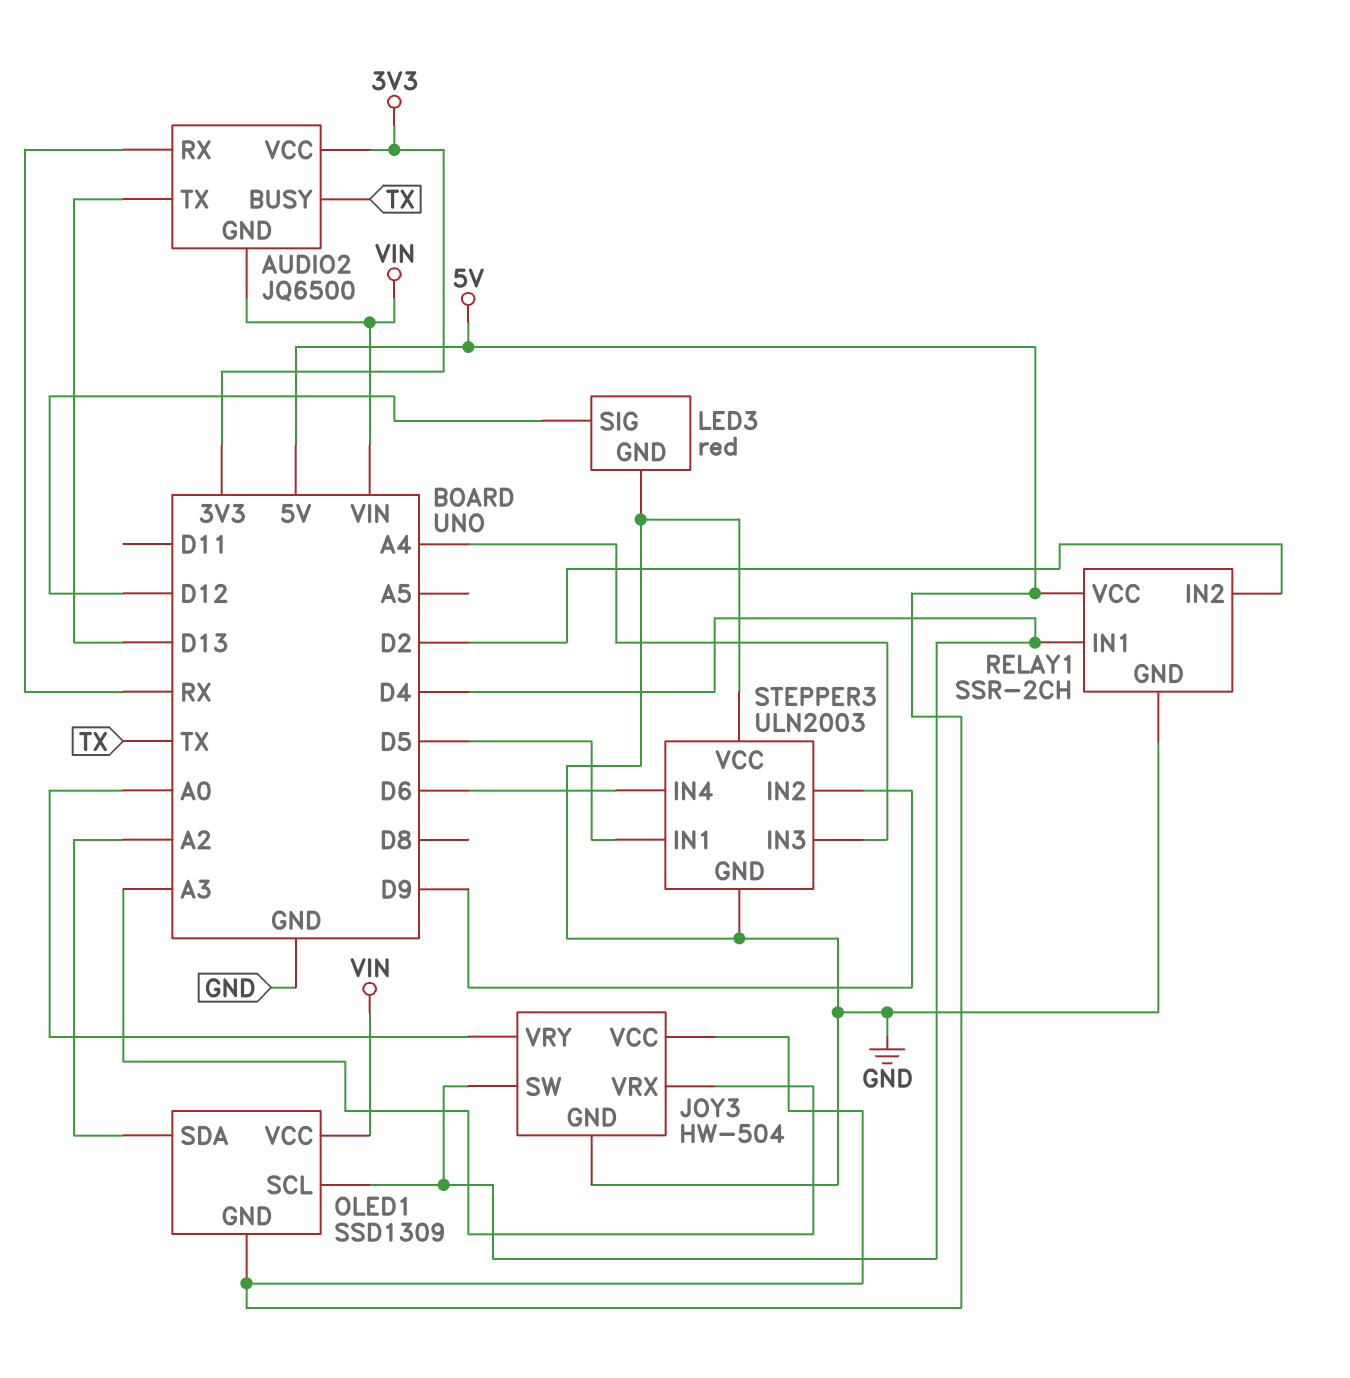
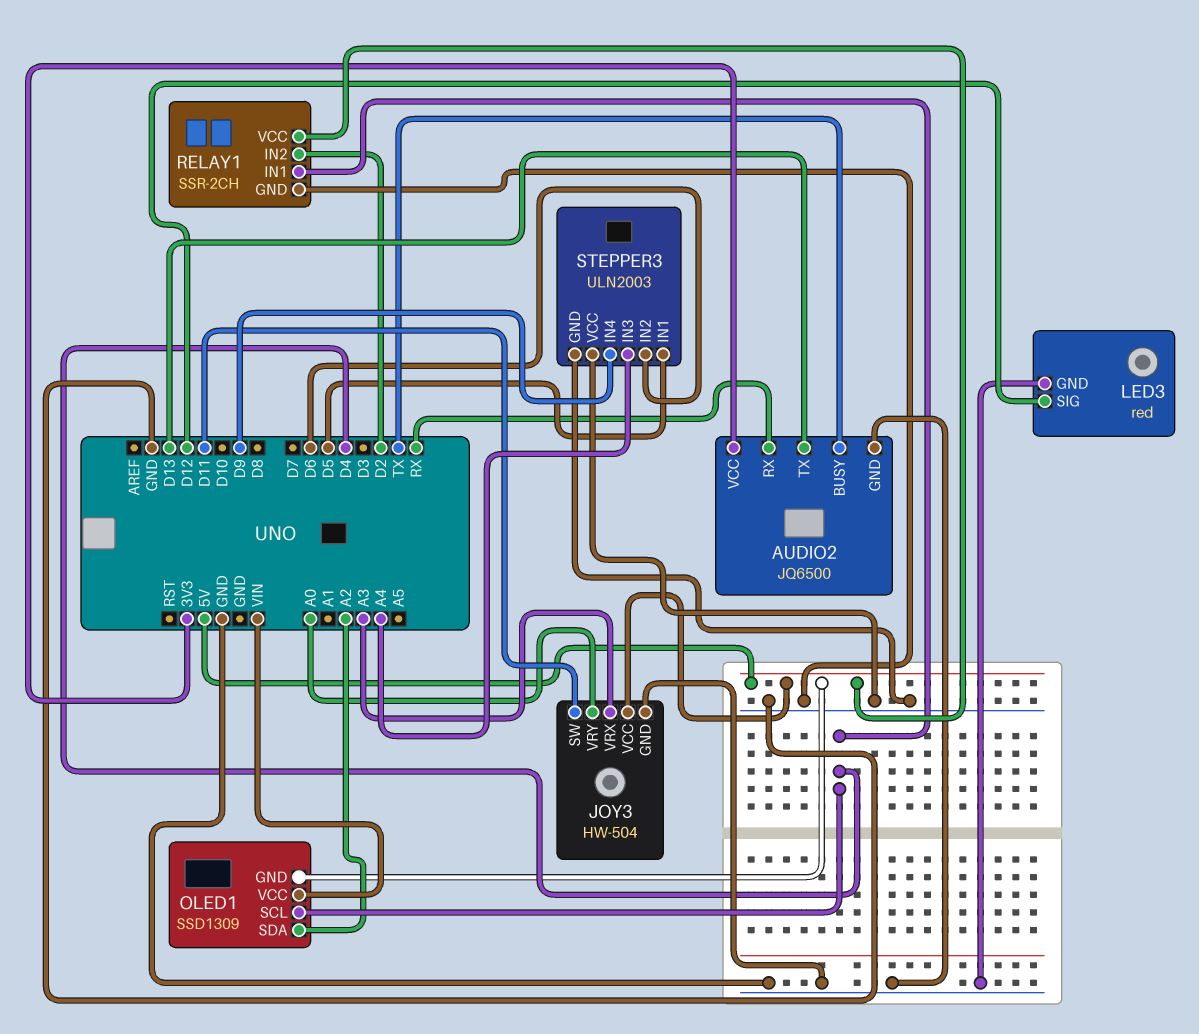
AUDIO2 pin GND: VIN -> GND
JOY3 pin SW: D4 -> D11
STEPPER3 pin IN2: D9 -> D6
STEPPER3 pin IN4: D6 -> D9

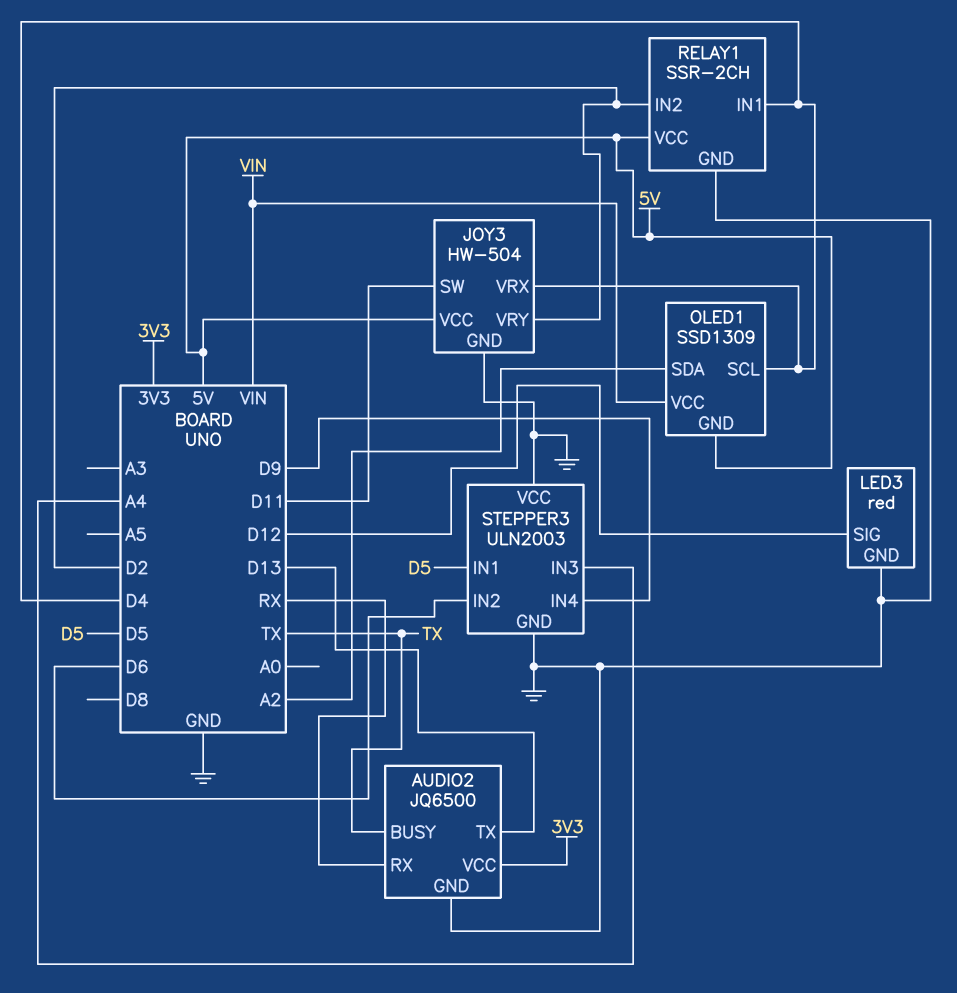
JOY3 pin VRX: A3 -> D4
JOY3 pin VRY: A0 -> D2

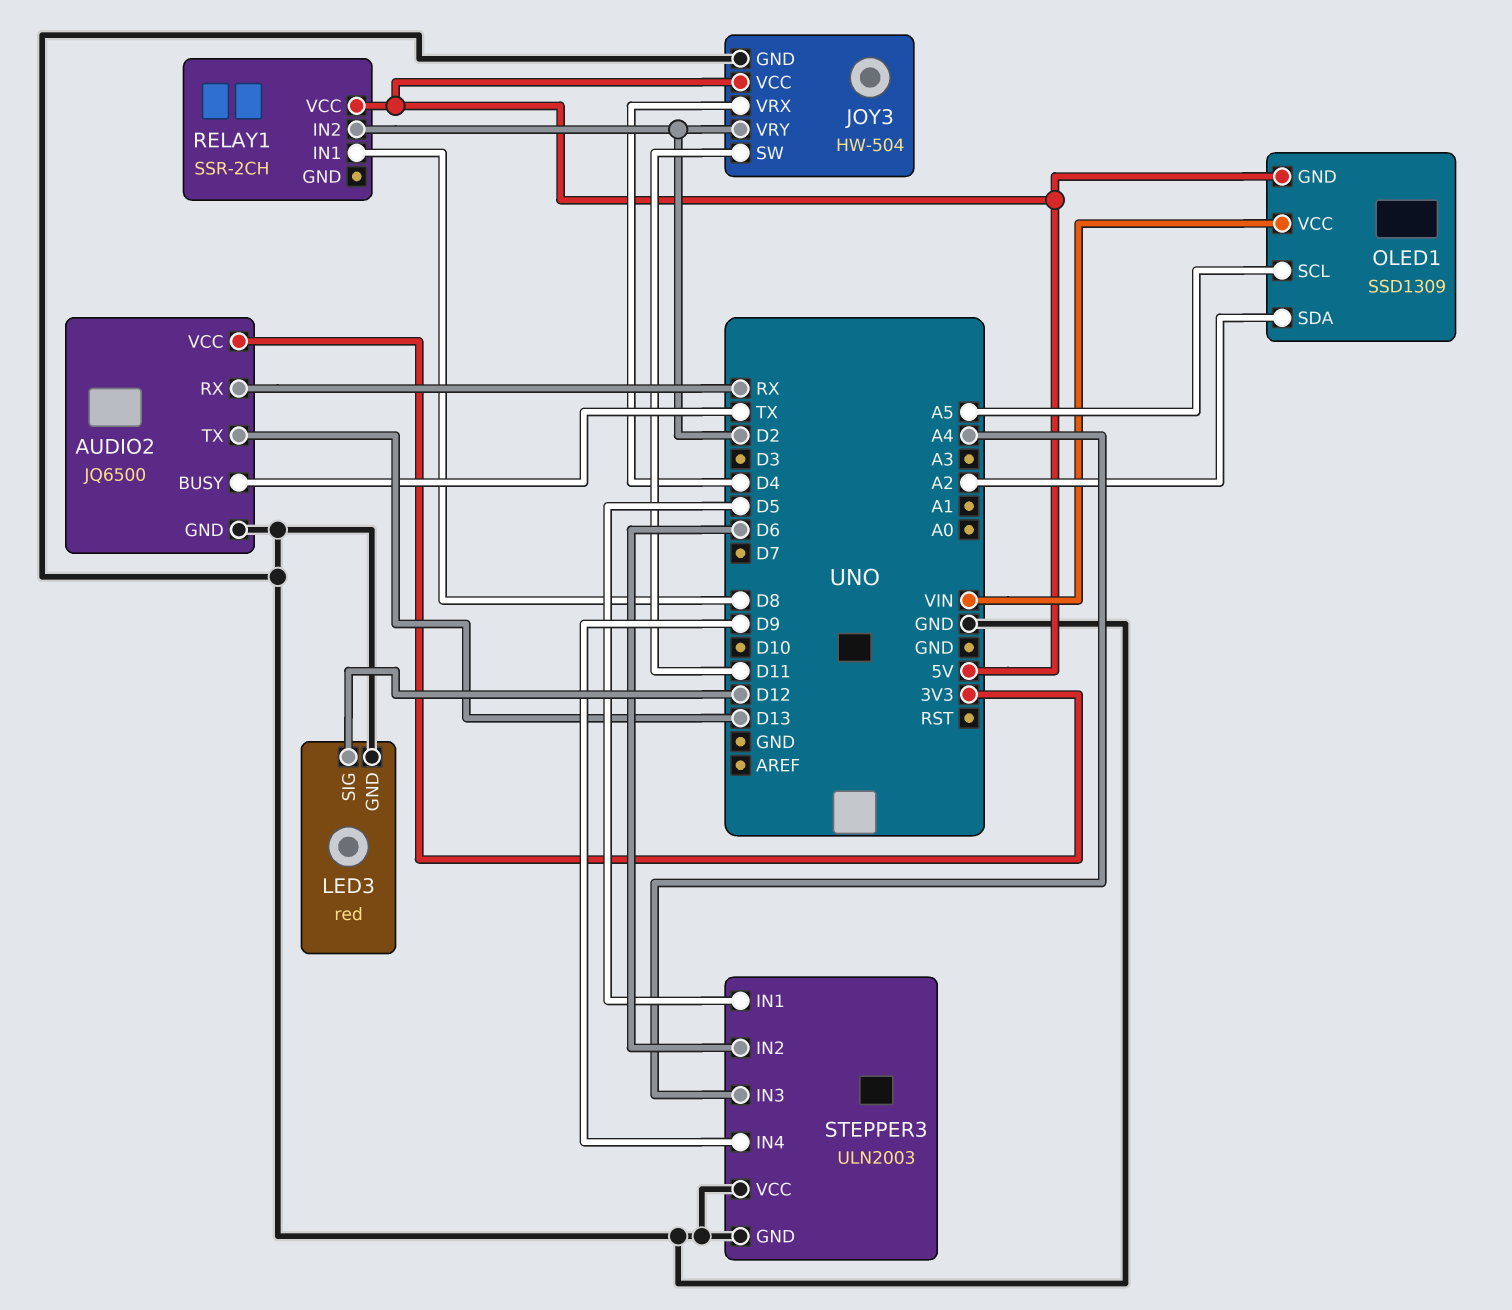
OLED1 pin SCL: D4 -> A5
RELAY1 pin GND: GND -> none
RELAY1 pin IN1: D4 -> D8

